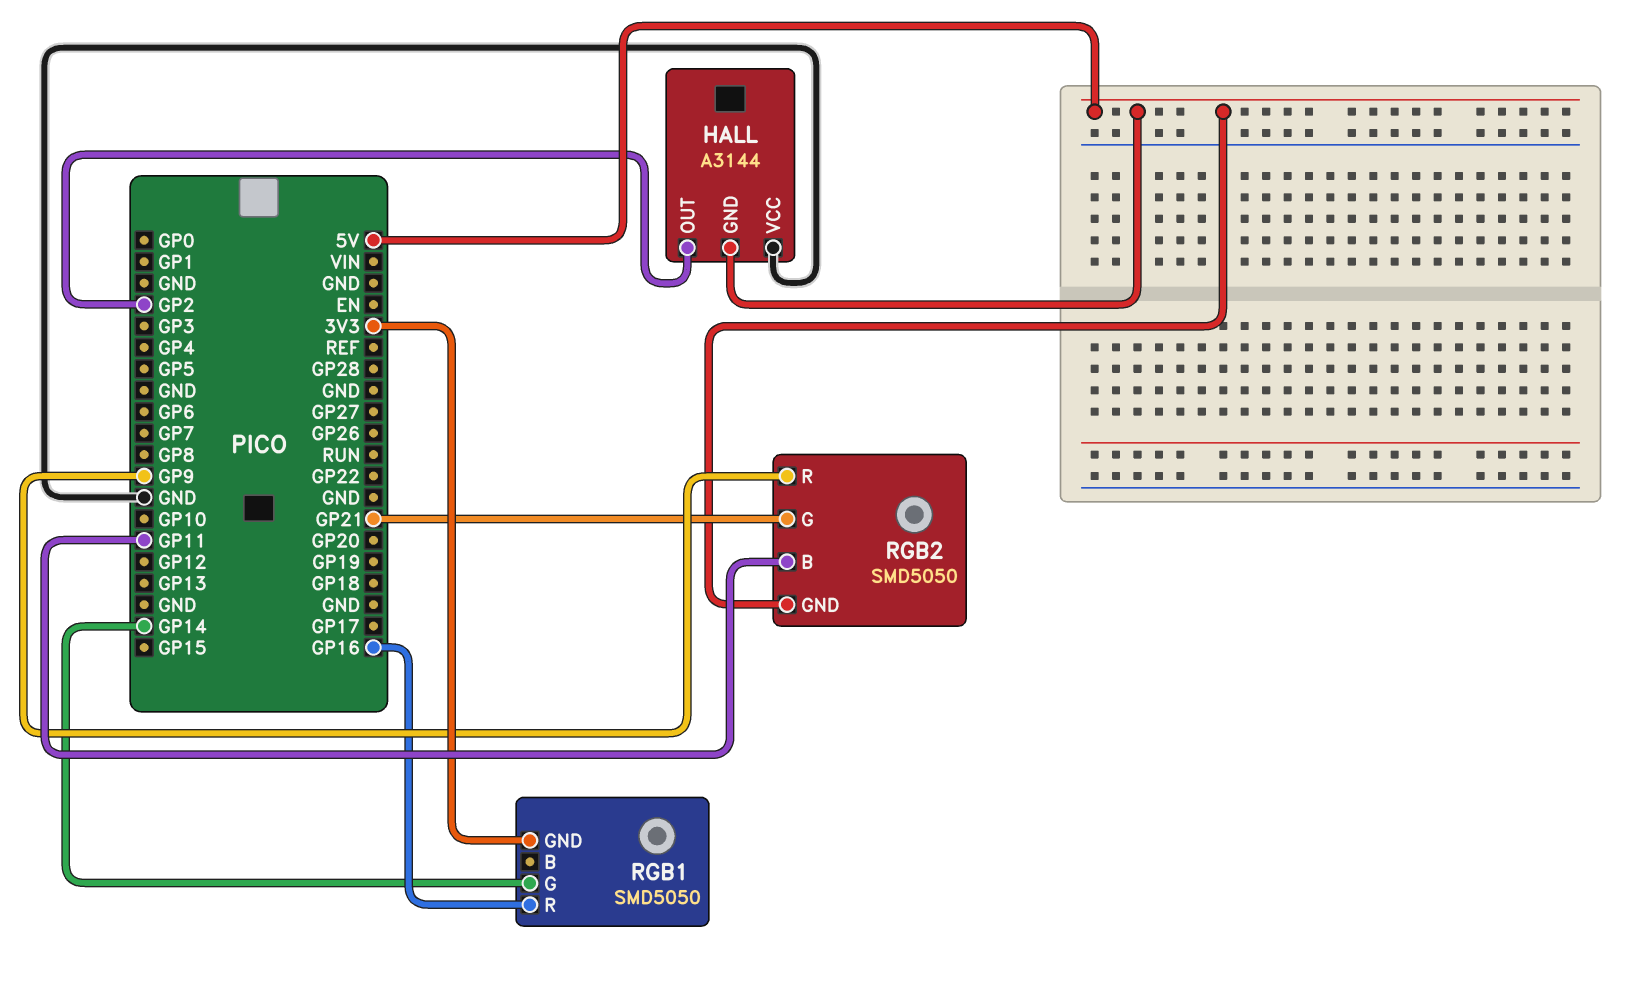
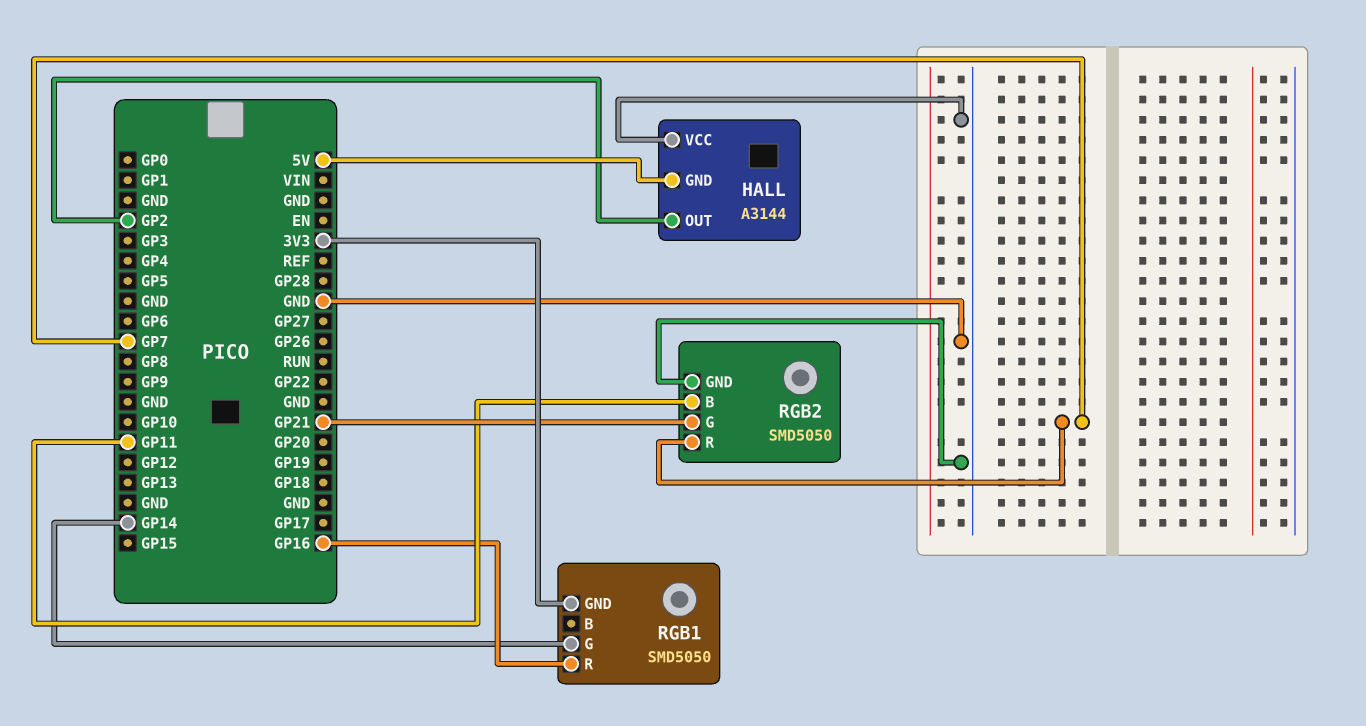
RGB2 pin GND: 5V -> GND
RGB2 pin R: GP9 -> GP7

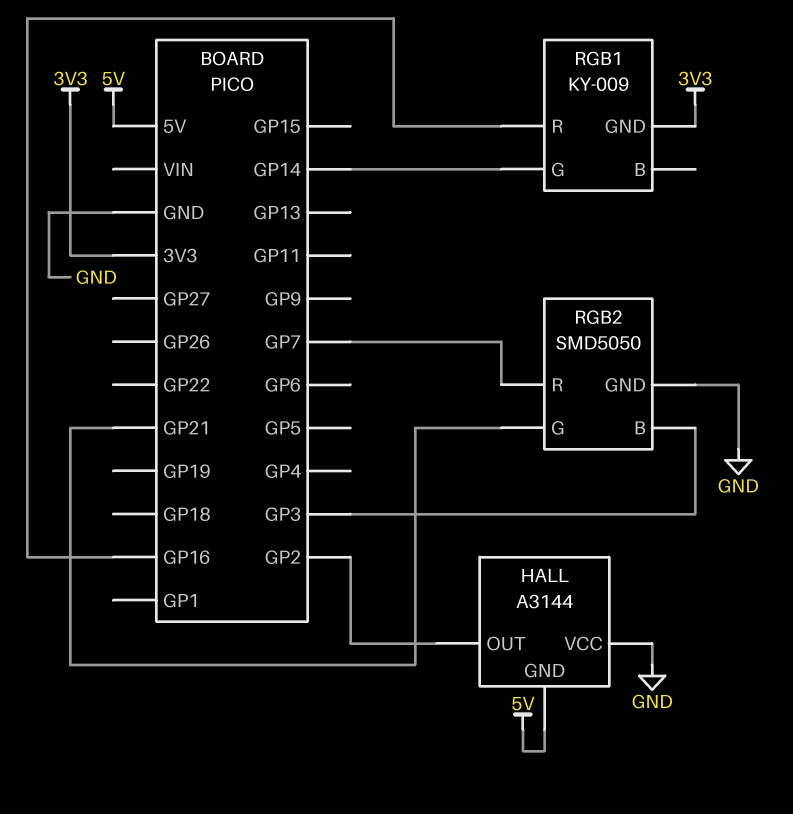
RGB1: SMD5050 -> KY-009
RGB2 pin B: GP11 -> GP3

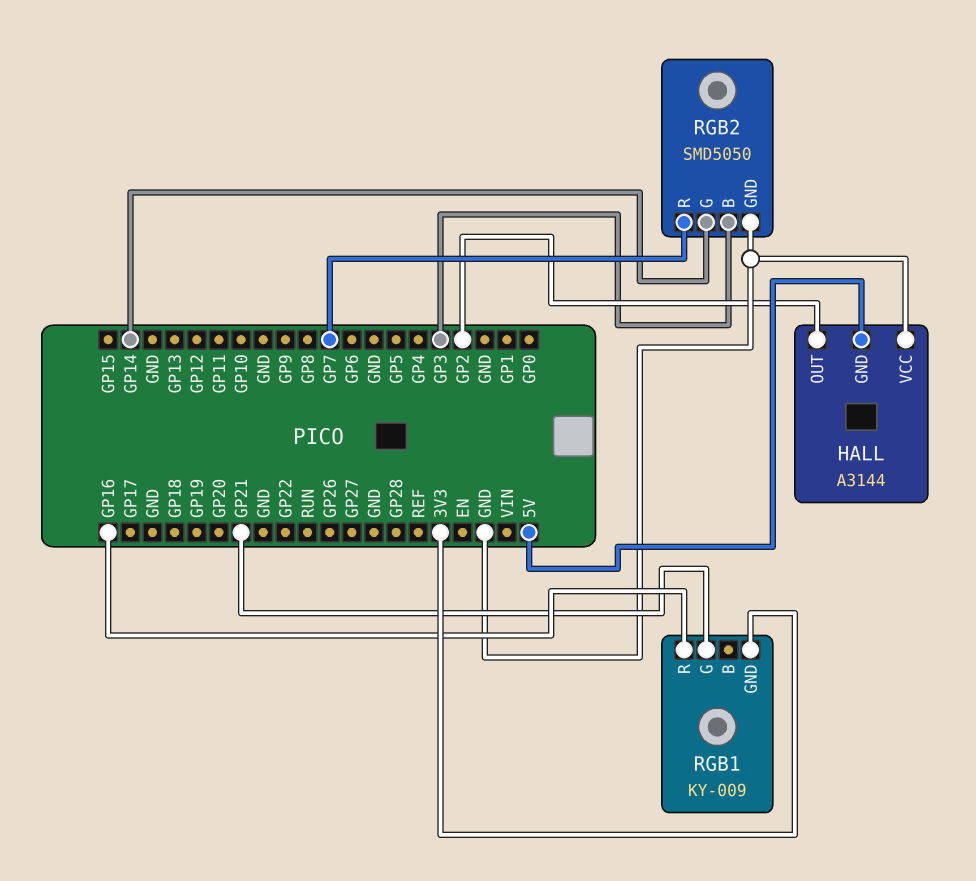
RGB1 pin G: GP14 -> GP21
RGB2 pin G: GP21 -> GP14

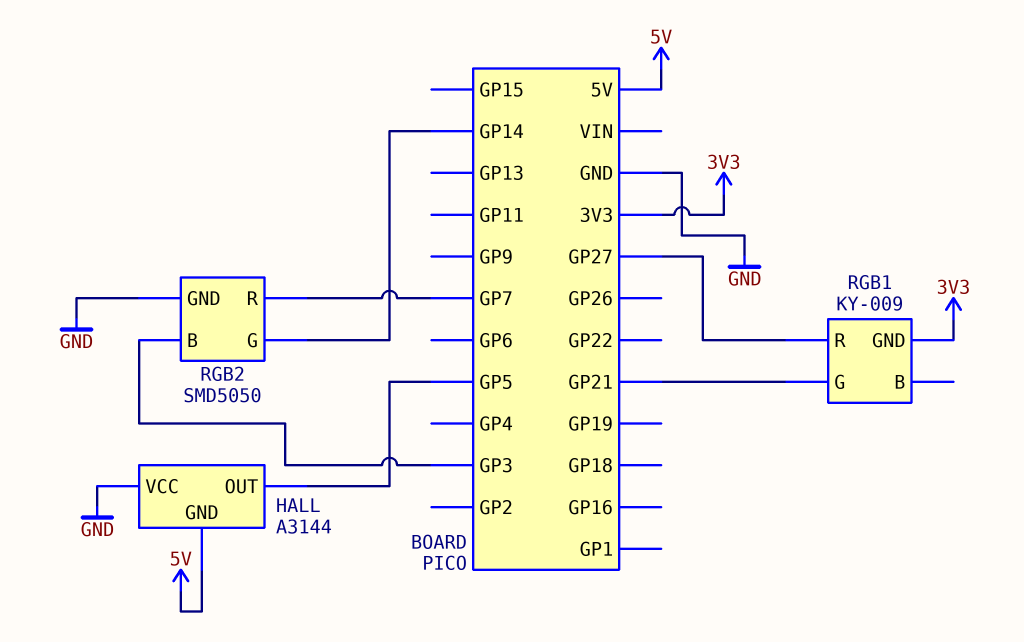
HALL pin OUT: GP2 -> GP5
RGB1 pin R: GP16 -> GP27

